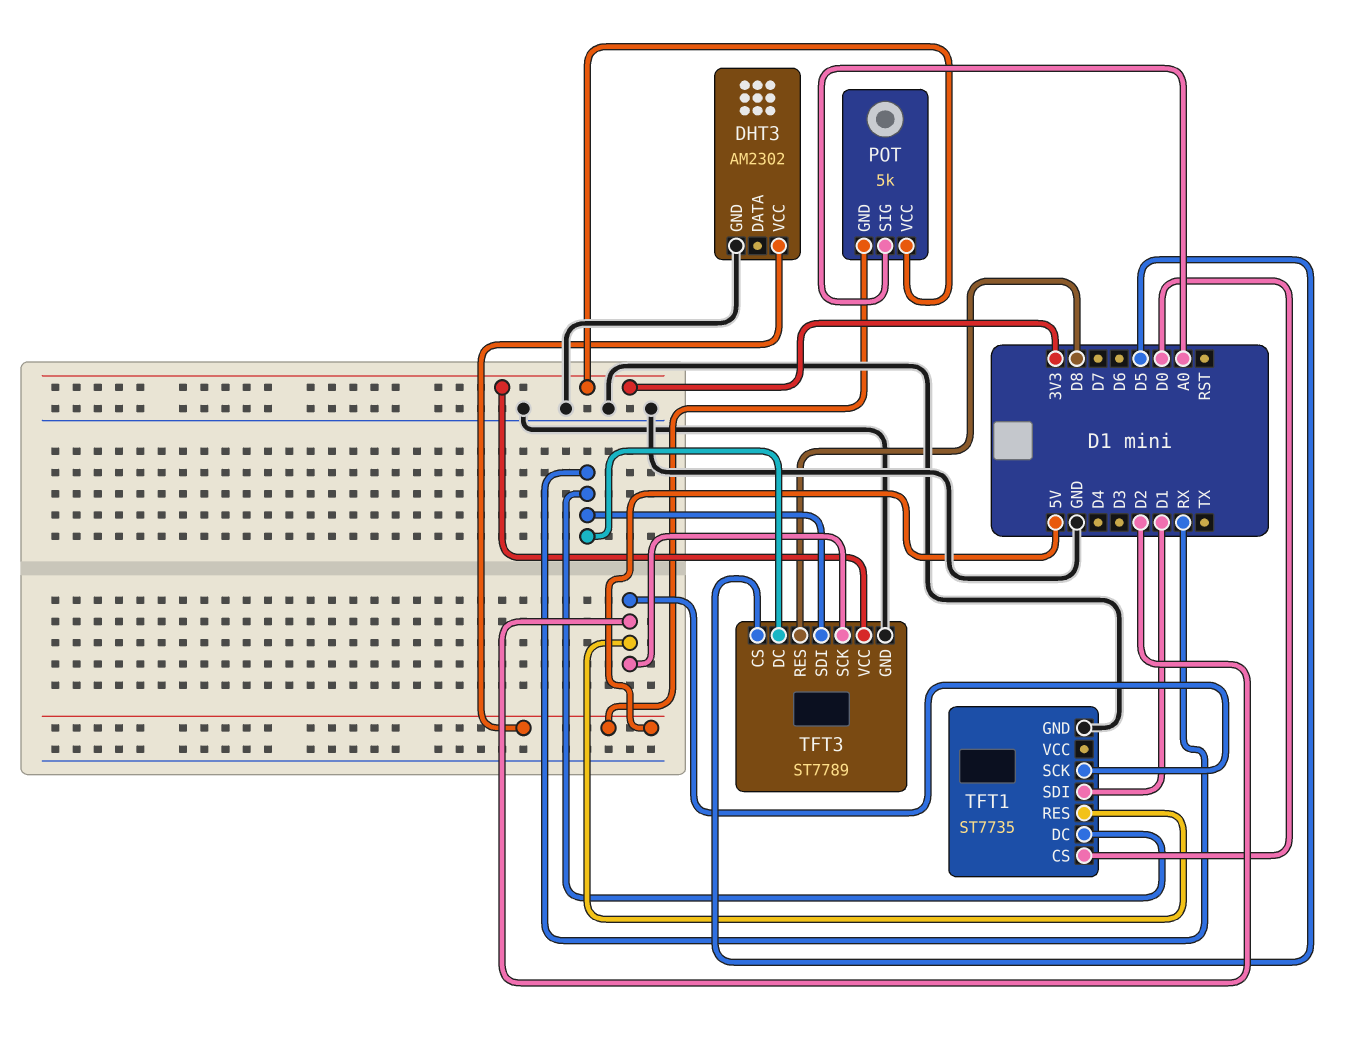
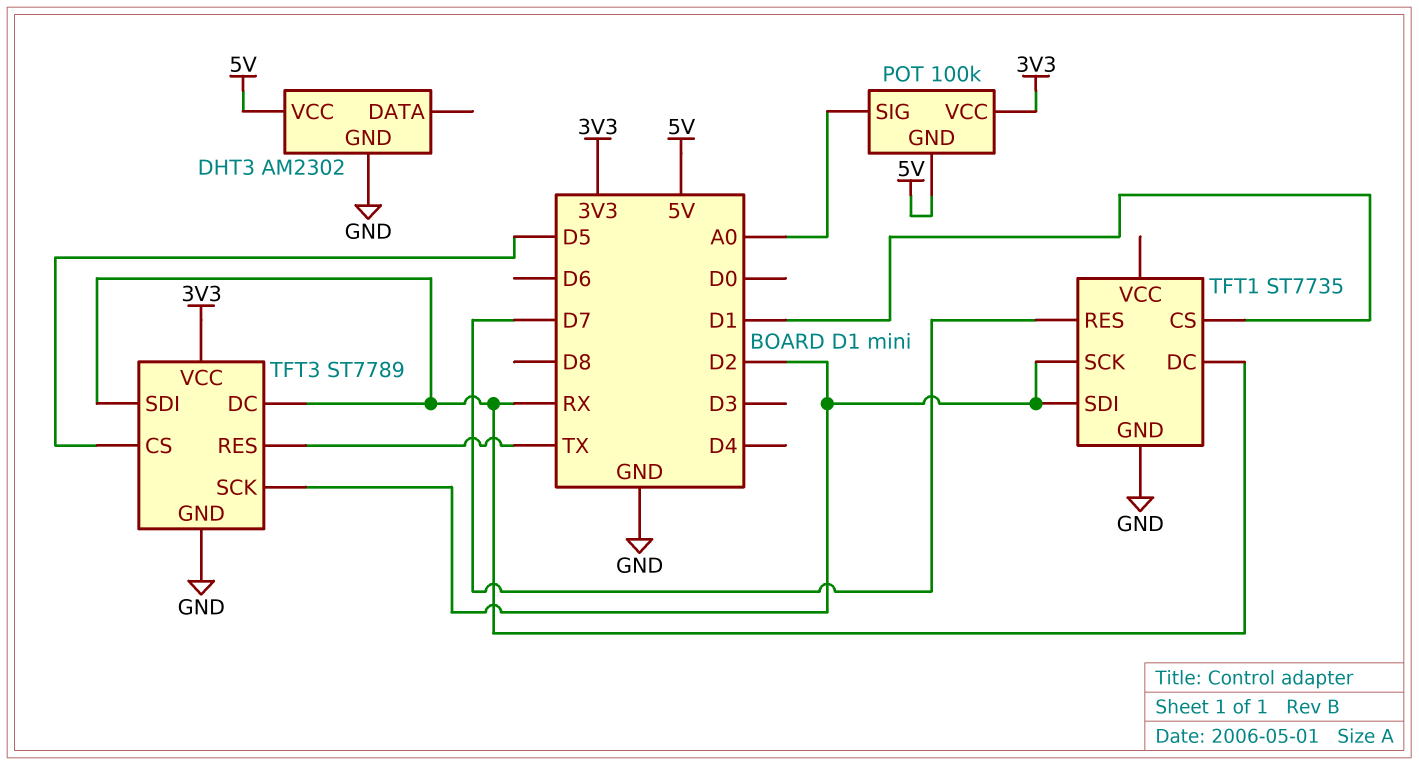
POT: 5k -> 100k
TFT1 pin CS: D0 -> D1
TFT1 pin RES: D2 -> D7
TFT1 pin SDI: D1 -> D2
TFT3 pin RES: D8 -> TX

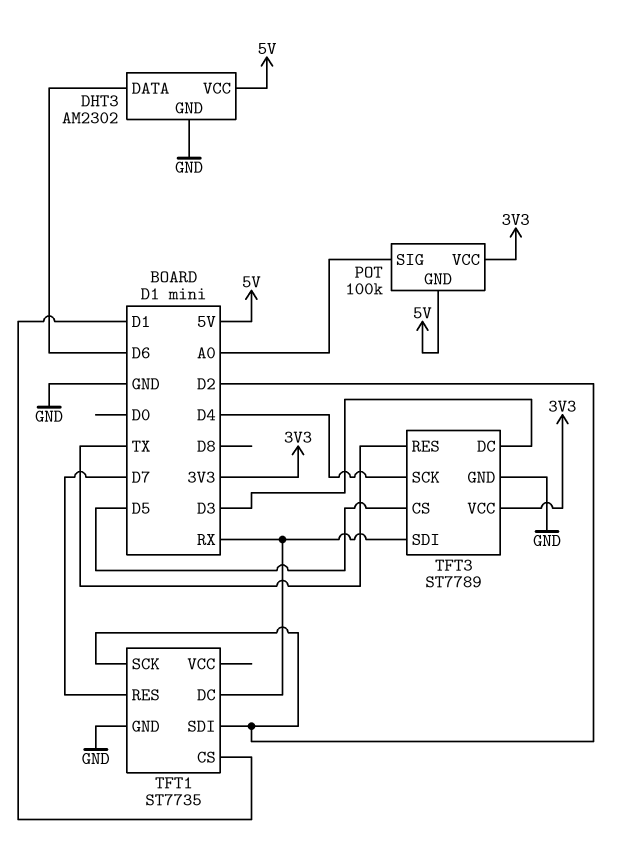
DHT3 pin DATA: none -> D6
TFT3 pin DC: RX -> D3
TFT3 pin SCK: D2 -> D4

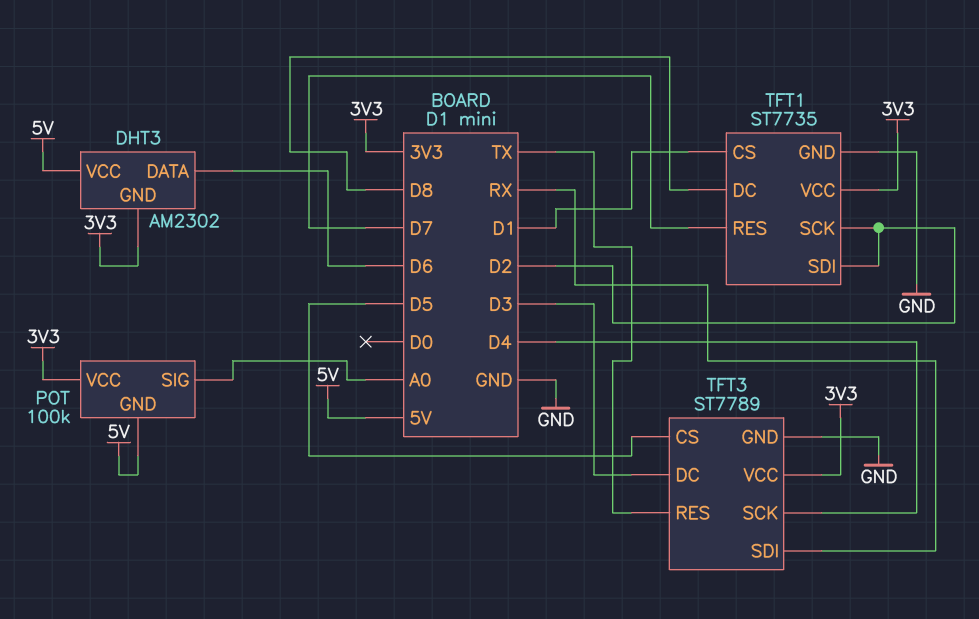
DHT3 pin GND: GND -> 3V3
TFT1 pin DC: RX -> D8
TFT1 pin VCC: none -> 3V3

